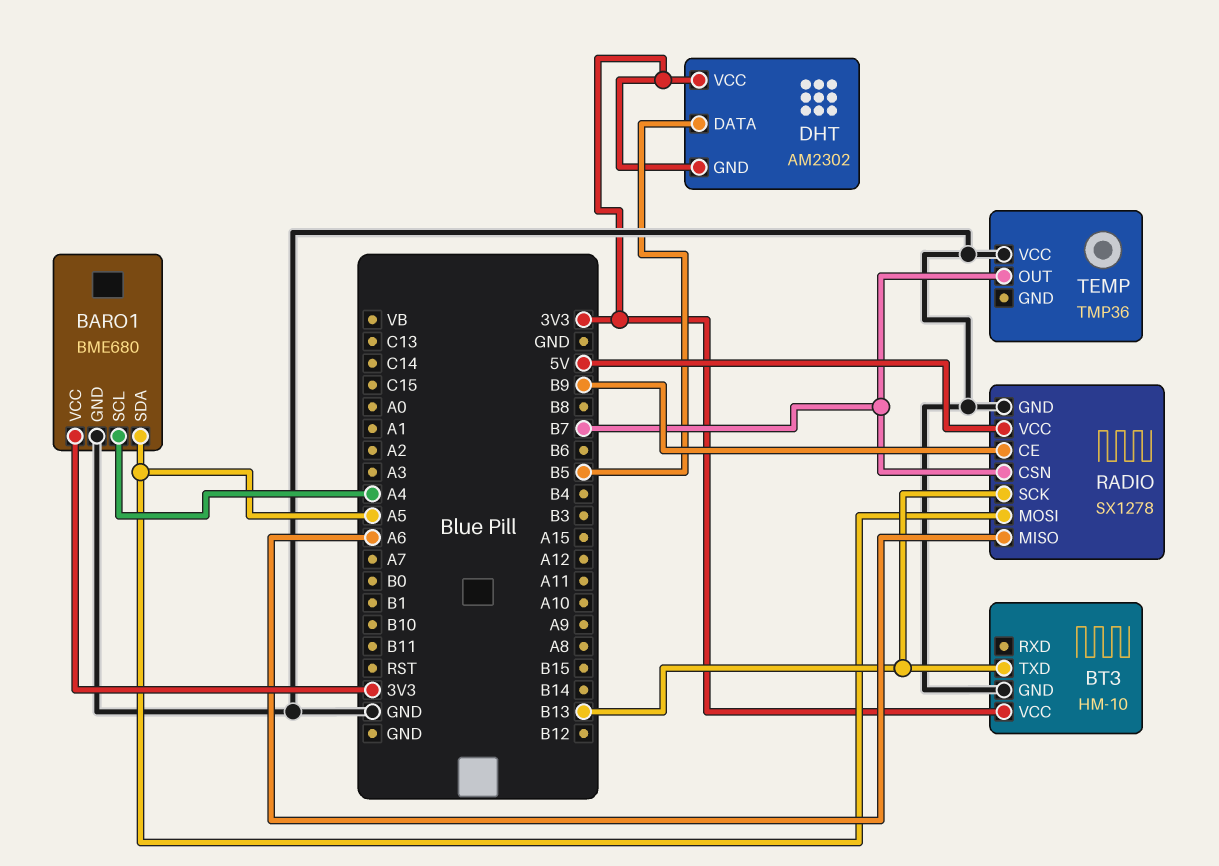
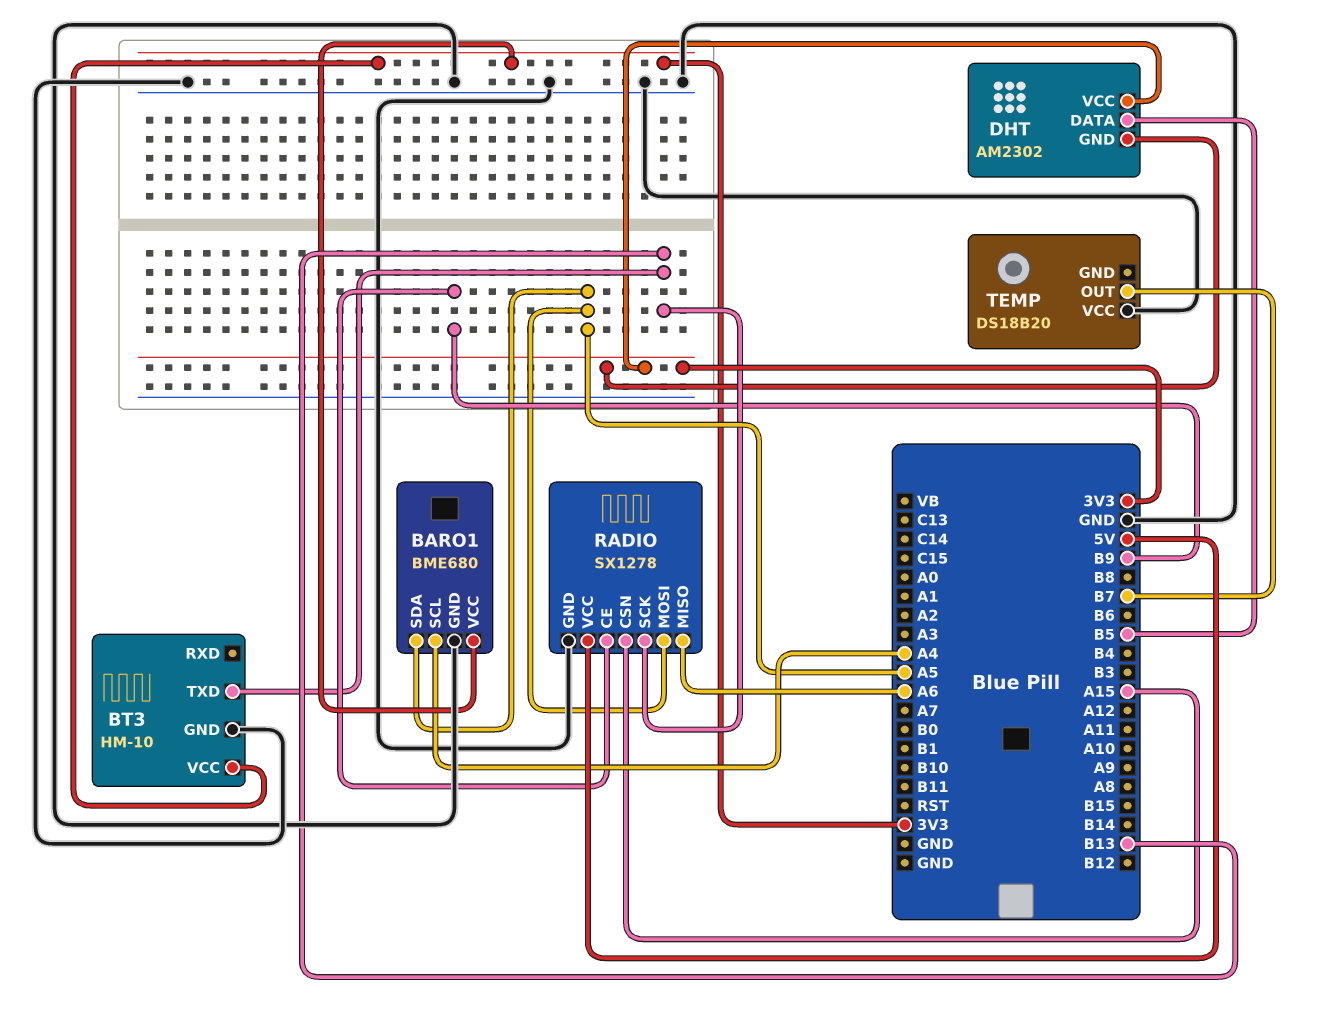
RADIO pin CSN: B7 -> A15
TEMP: TMP36 -> DS18B20

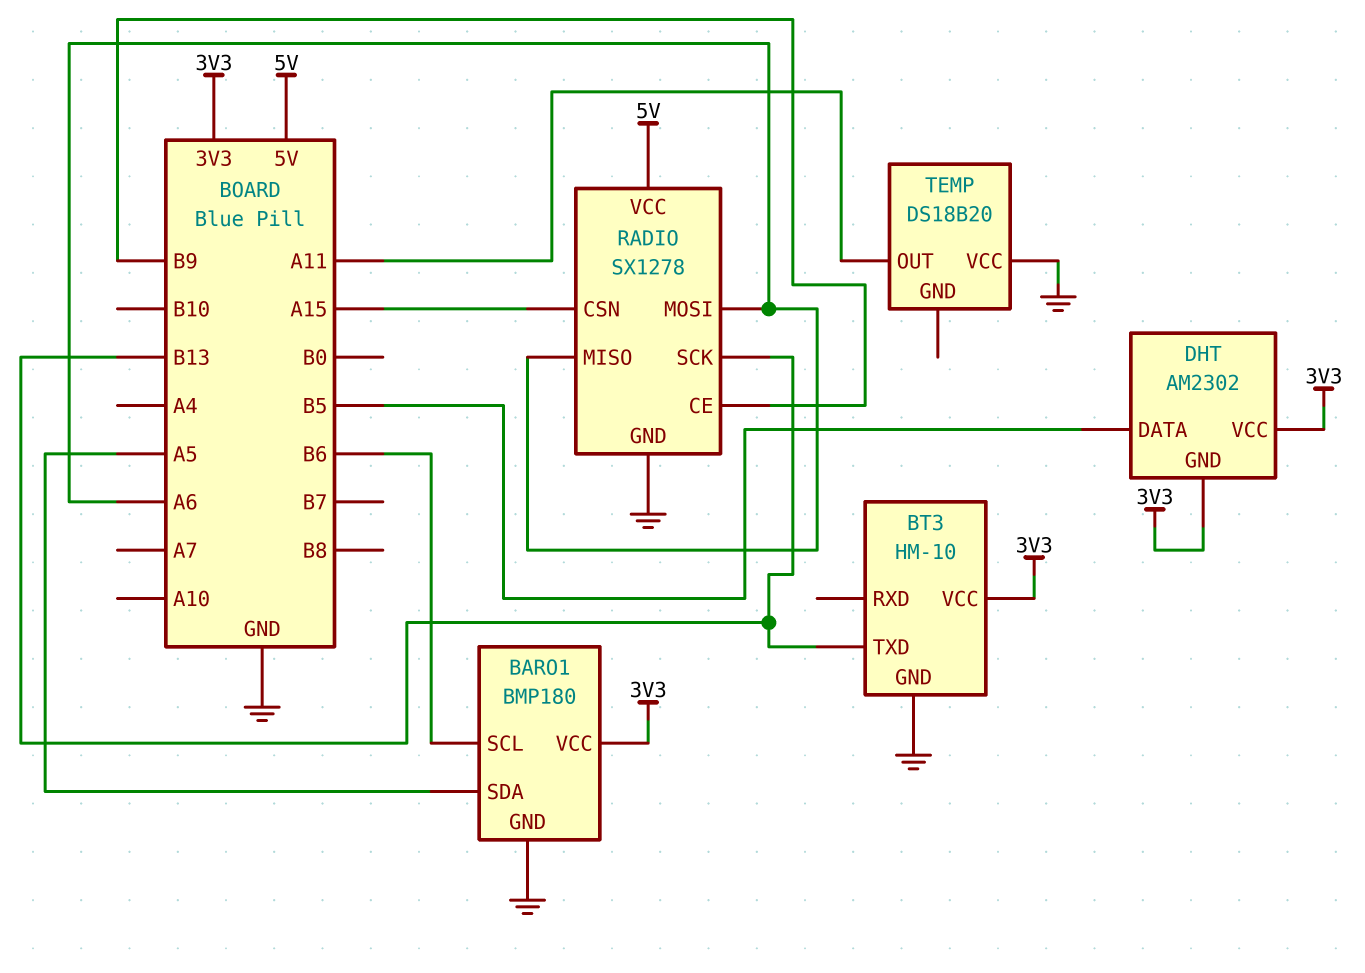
BARO1: BME680 -> BMP180
BARO1 pin SCL: A4 -> B6
RADIO pin MOSI: A5 -> A6
TEMP pin OUT: B7 -> A11

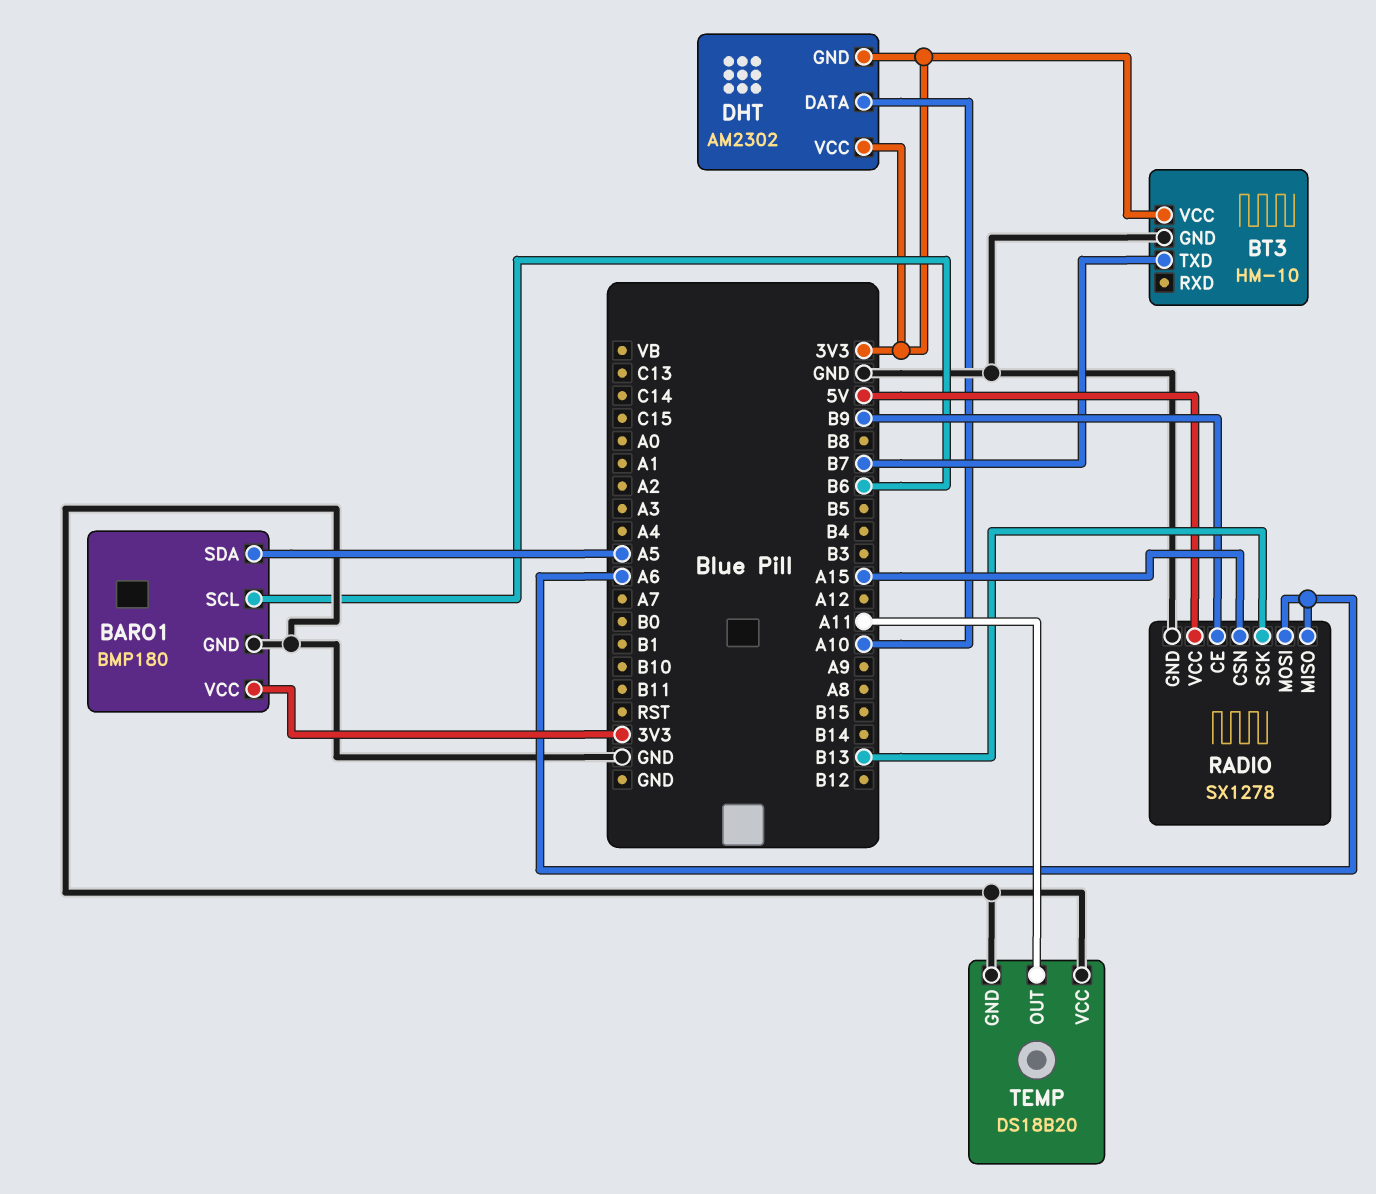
BT3 pin TXD: B13 -> B7
DHT pin DATA: B5 -> A10
TEMP pin GND: none -> GND

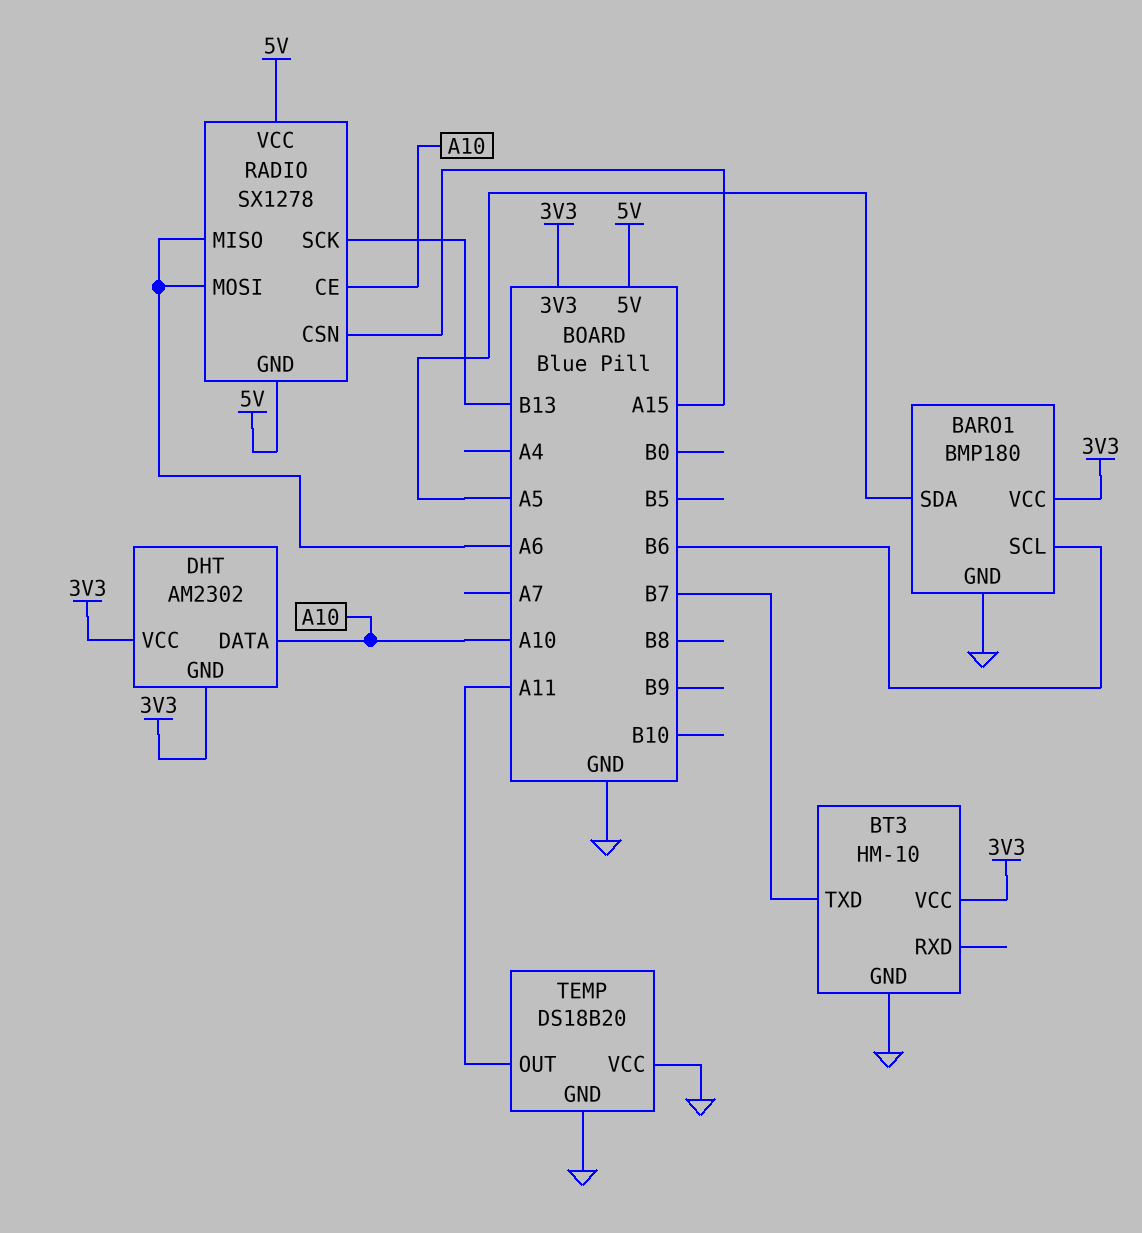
RADIO pin CE: B9 -> A10
RADIO pin GND: GND -> 5V

